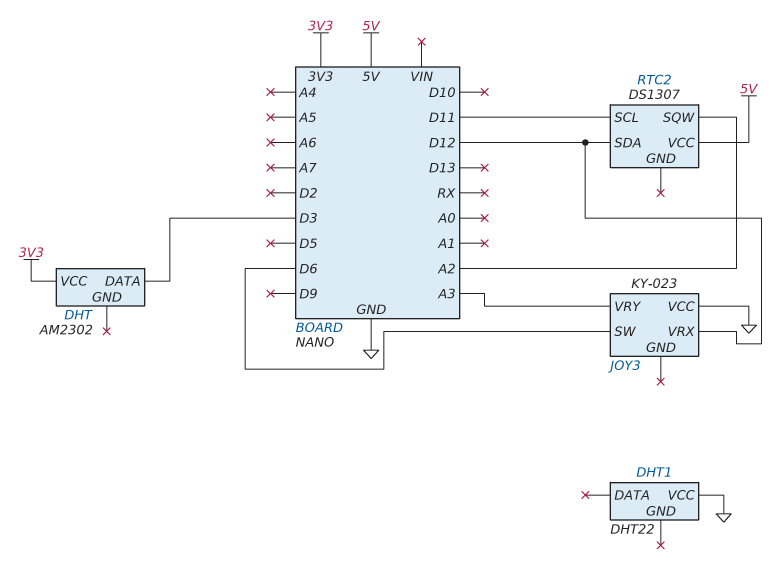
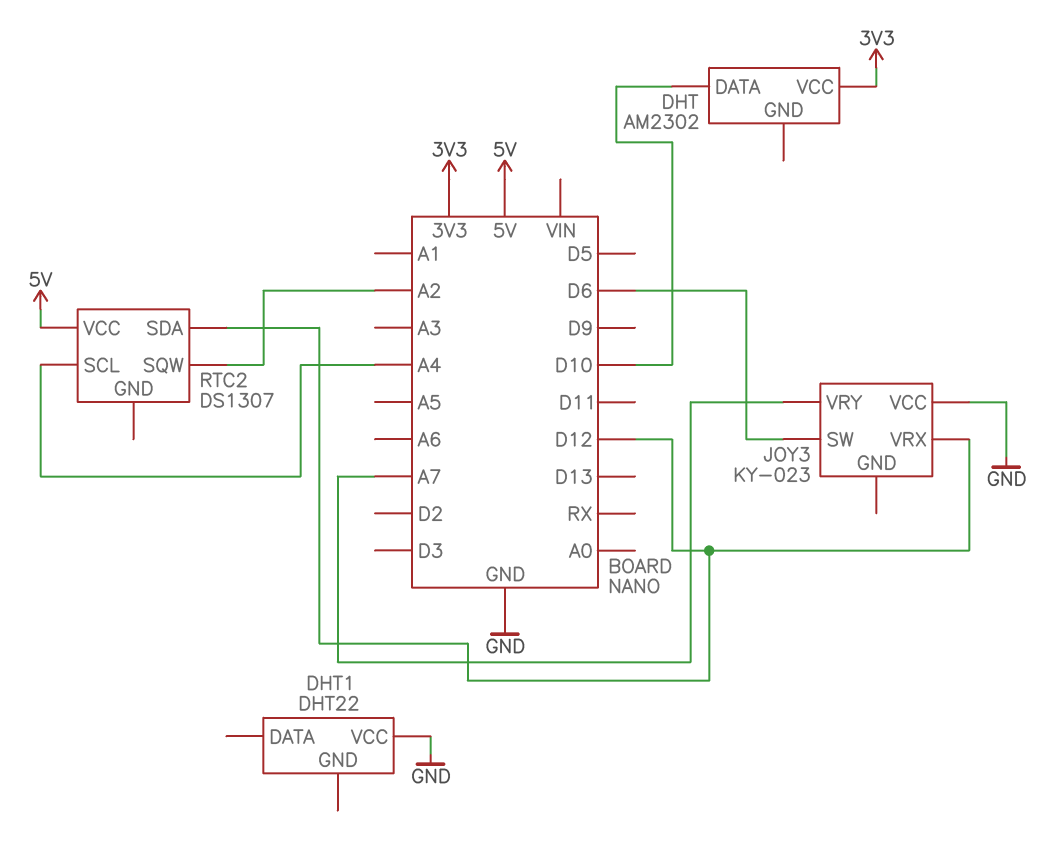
DHT pin DATA: D3 -> D10
JOY3 pin VRY: A3 -> A7
RTC2 pin SCL: D11 -> A4

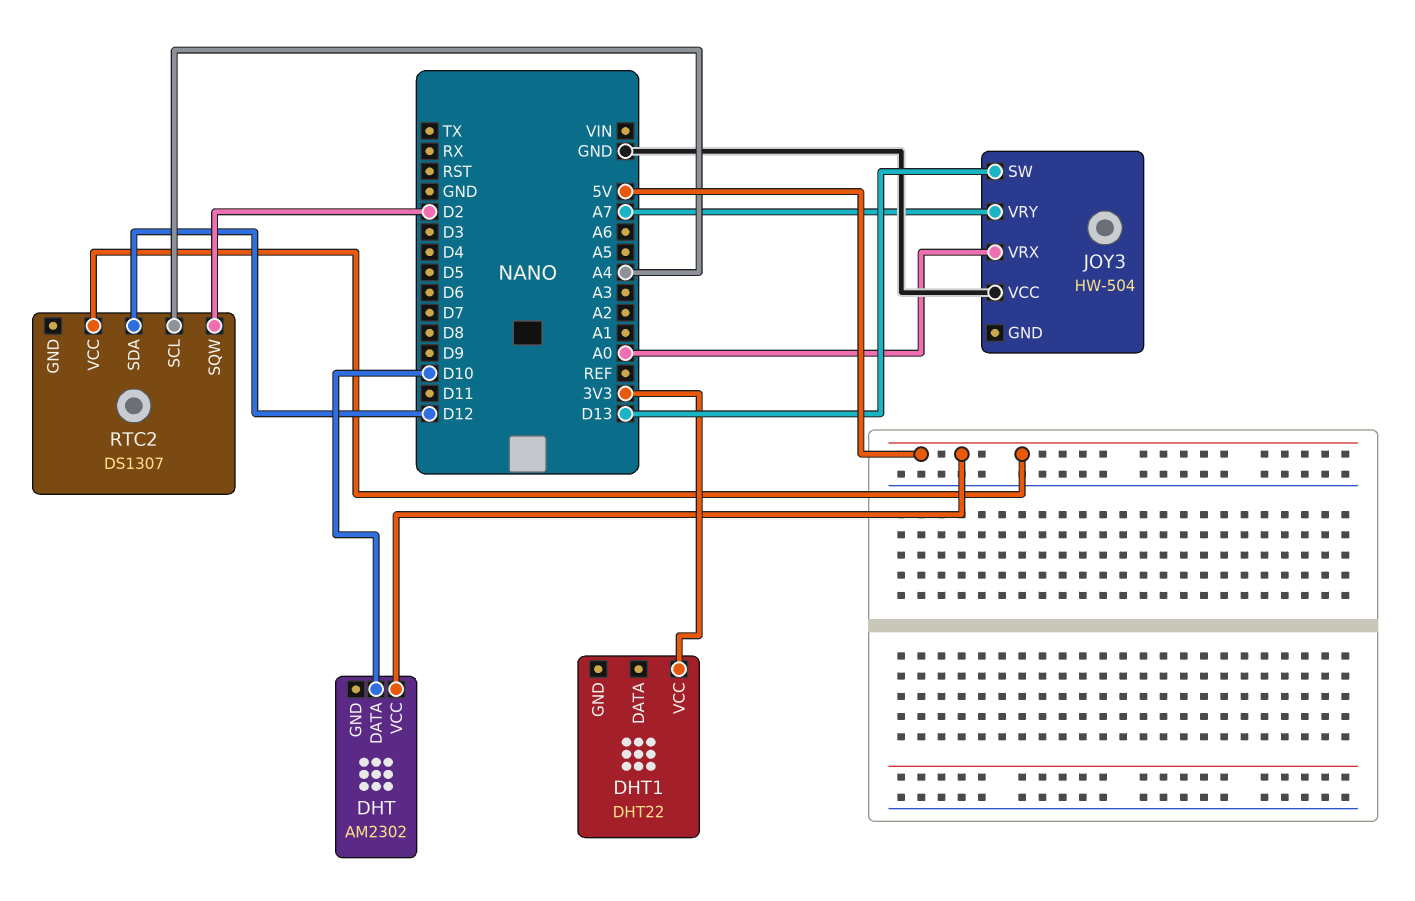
DHT pin VCC: 3V3 -> 5V
DHT1 pin VCC: GND -> 3V3
JOY3: KY-023 -> HW-504
JOY3 pin SW: D6 -> D13
JOY3 pin VRX: D12 -> A0
RTC2 pin SQW: A2 -> D2

